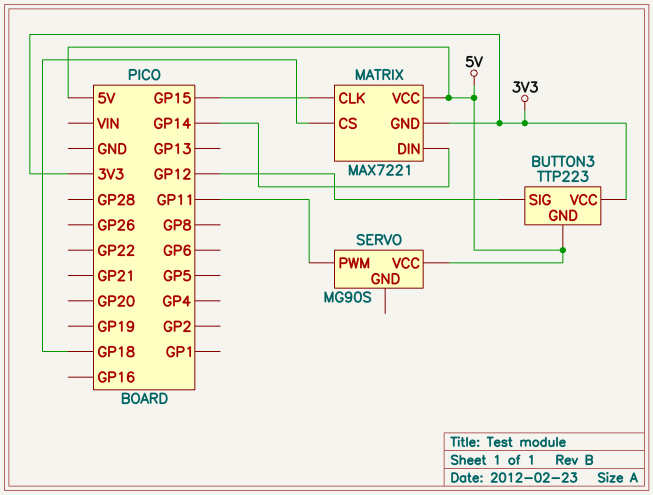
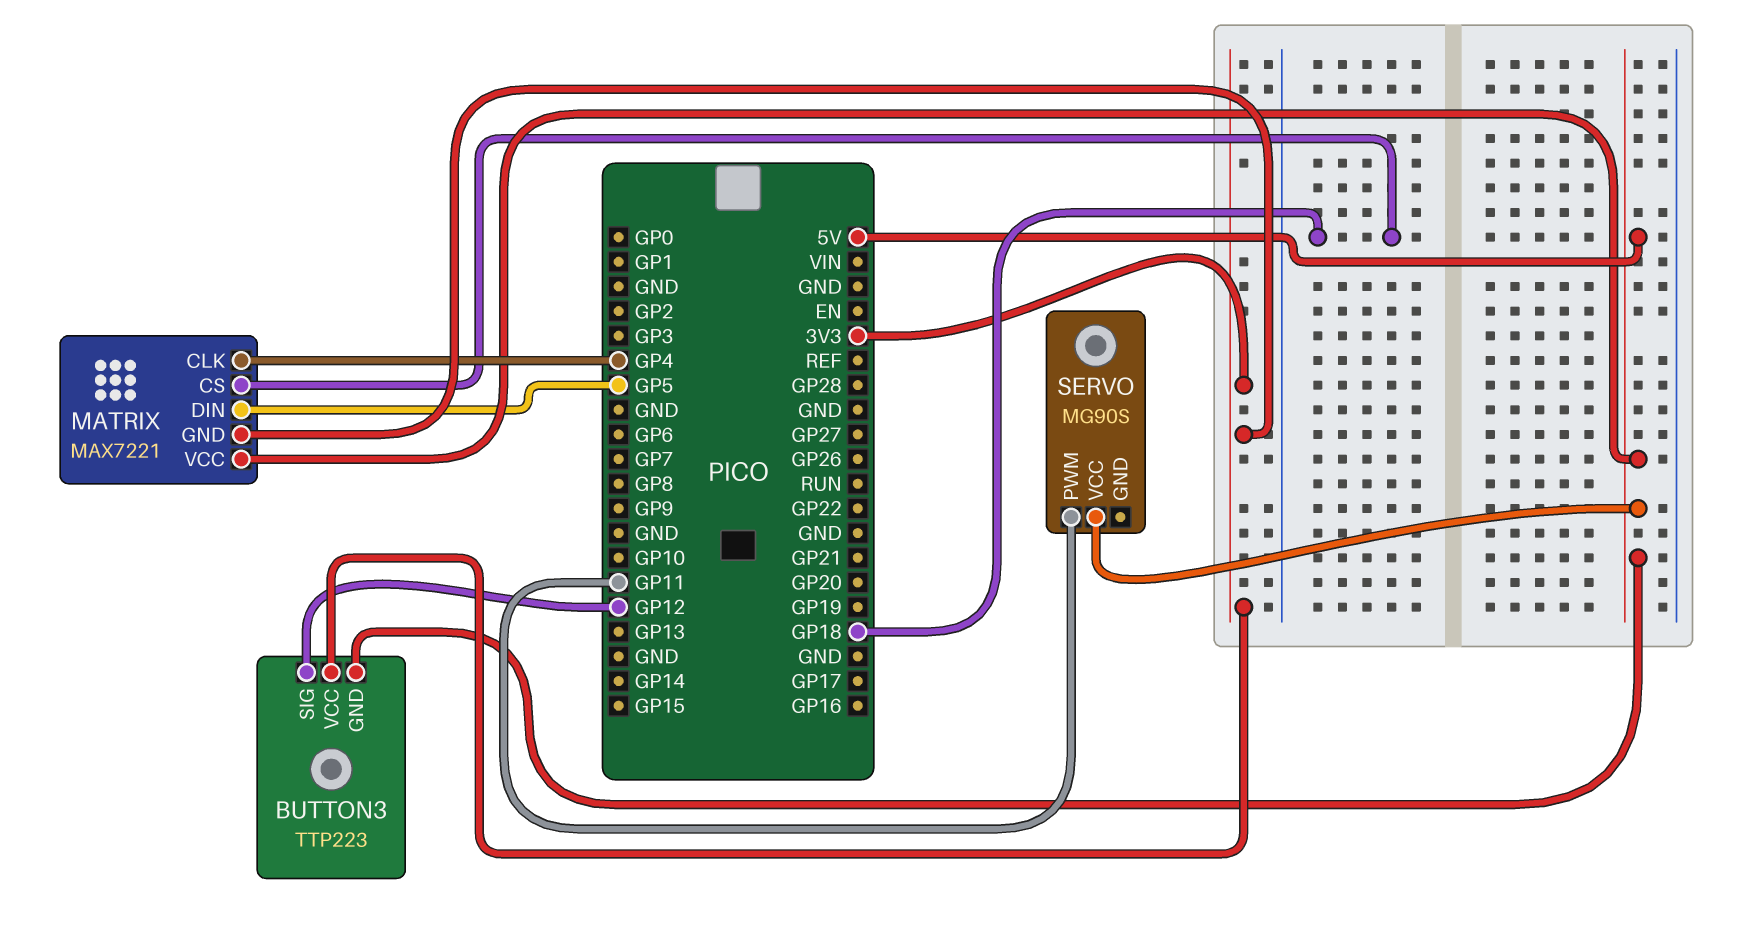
MATRIX pin CLK: GP15 -> GP4
MATRIX pin DIN: GP14 -> GP5

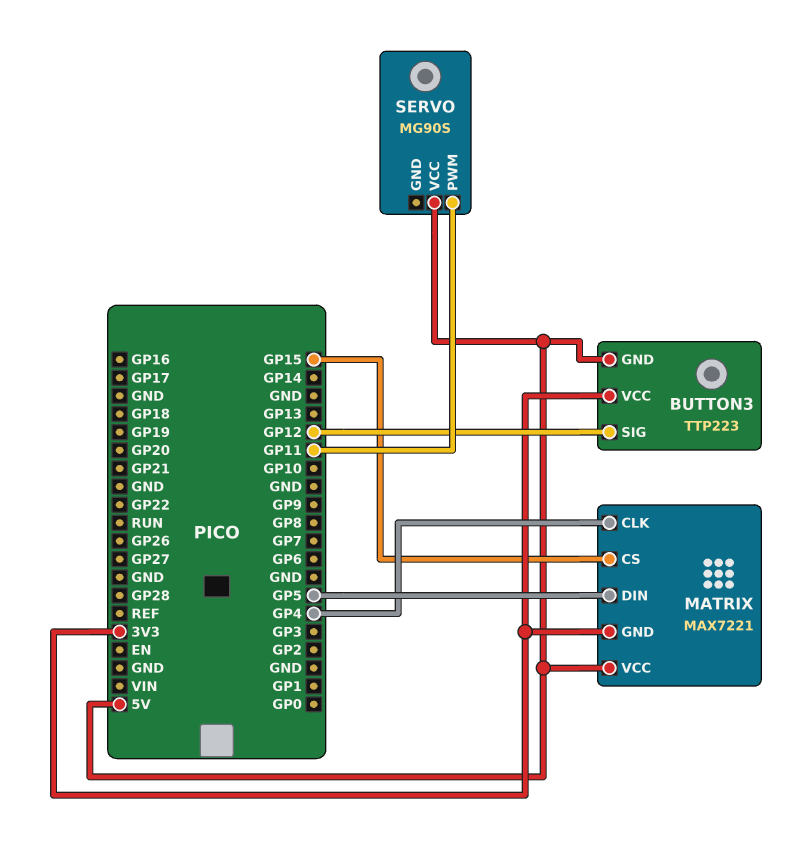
MATRIX pin CS: GP18 -> GP15

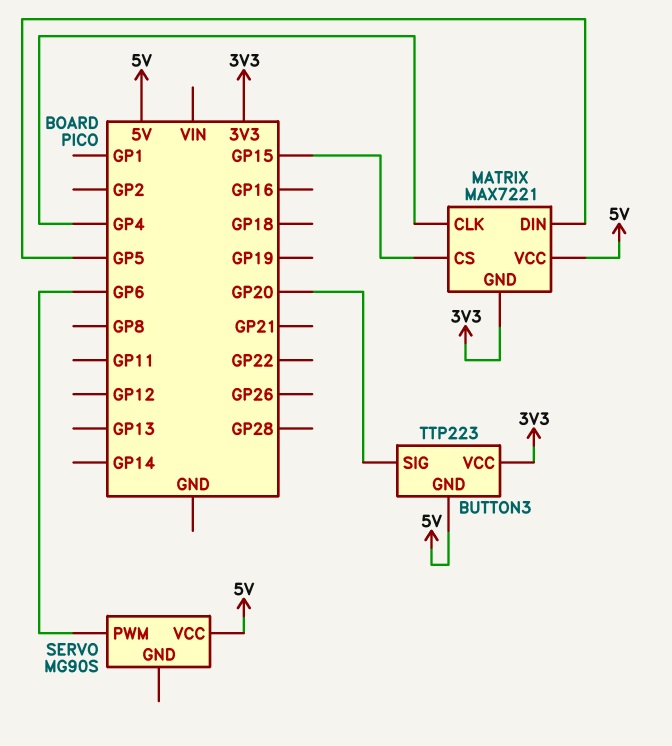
BUTTON3 pin SIG: GP12 -> GP20
SERVO pin PWM: GP11 -> GP6

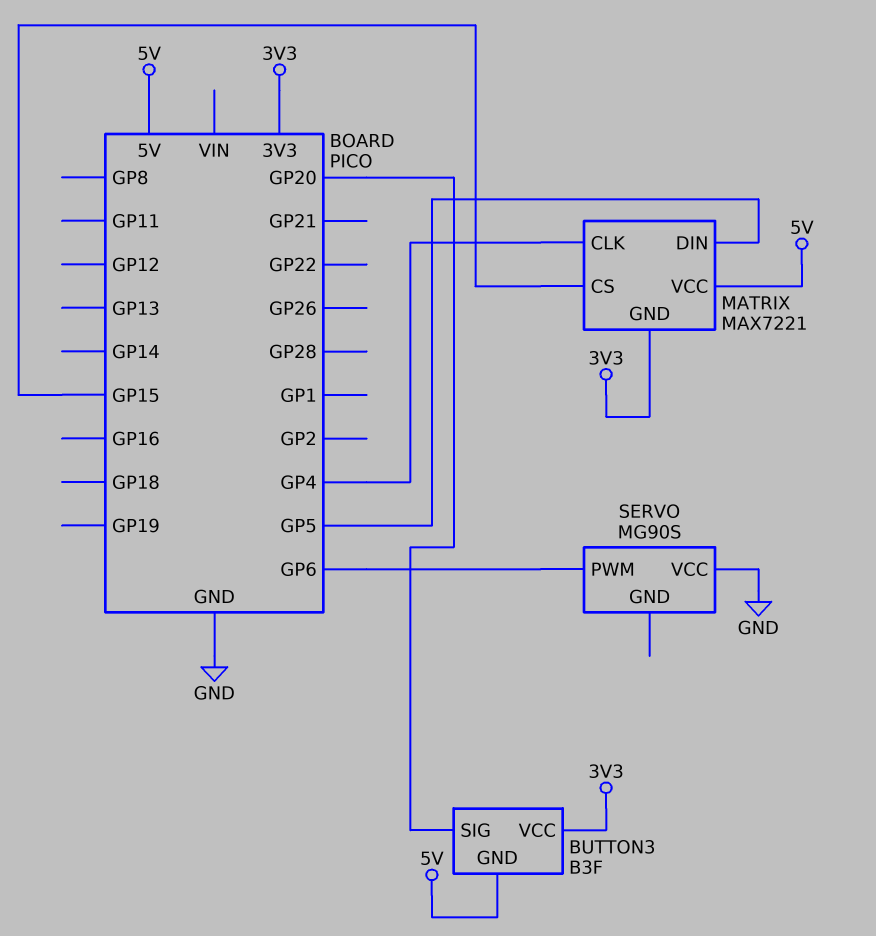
BUTTON3: TTP223 -> B3F
SERVO pin VCC: 5V -> GND

